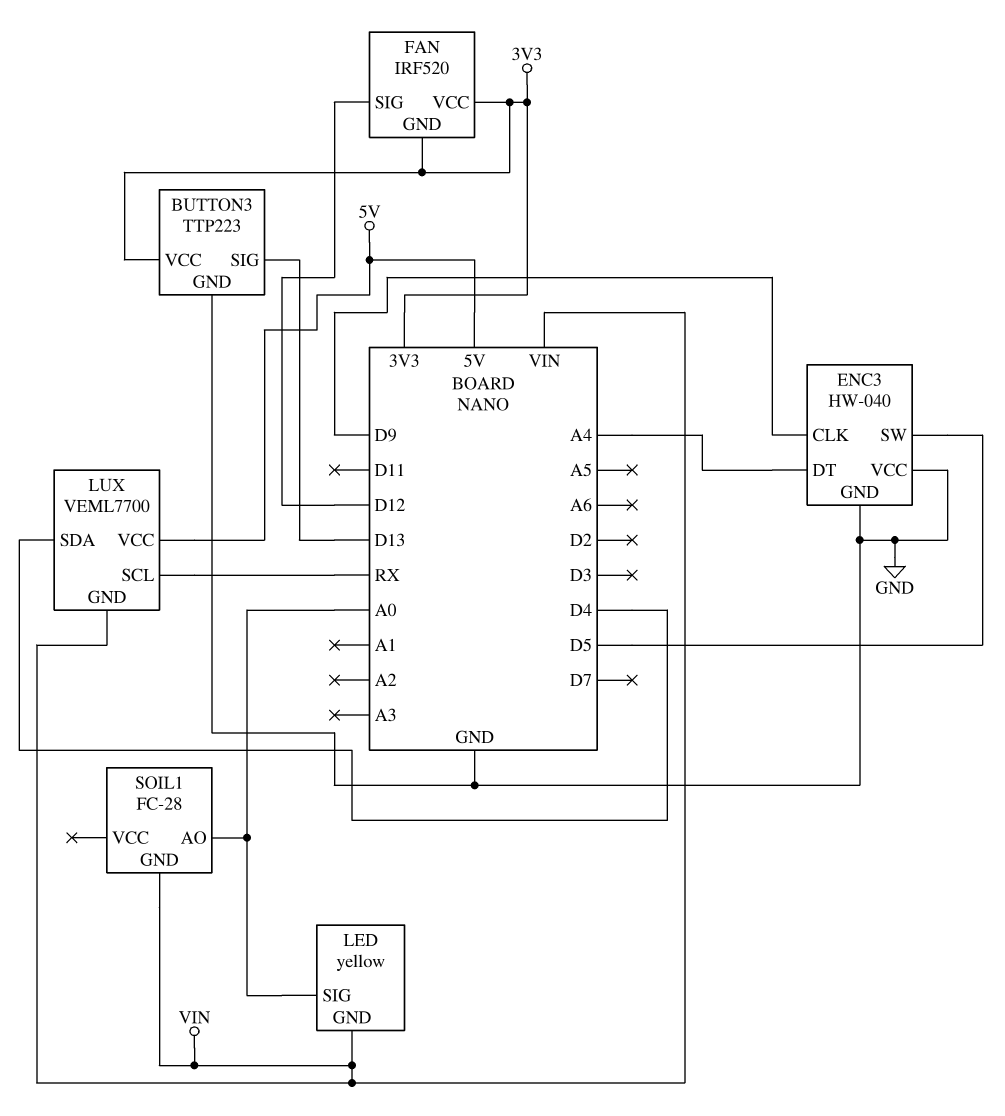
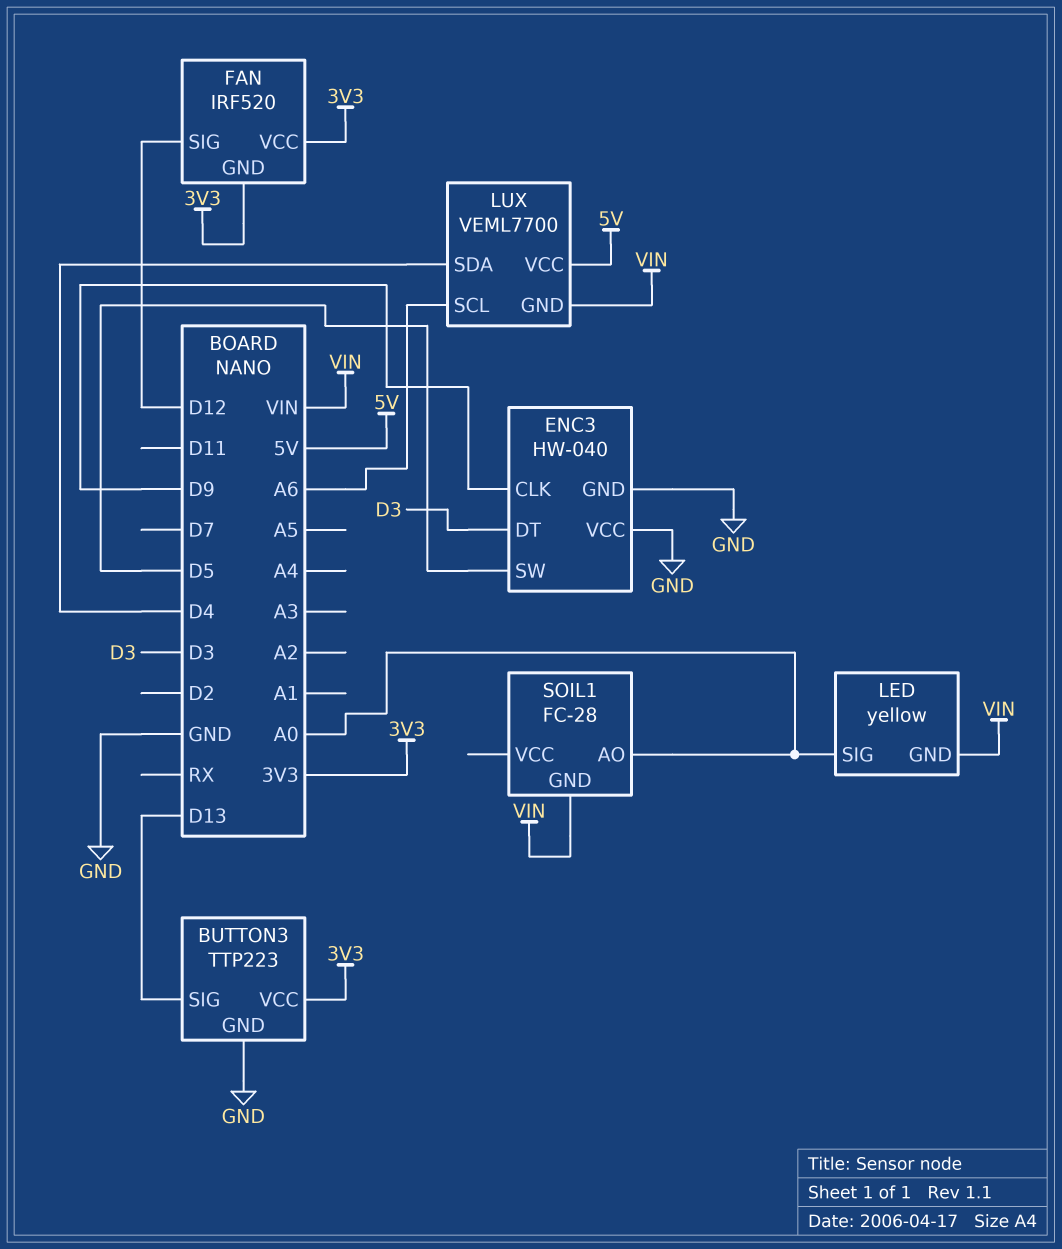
ENC3 pin DT: A4 -> D3
LUX pin SCL: RX -> A6

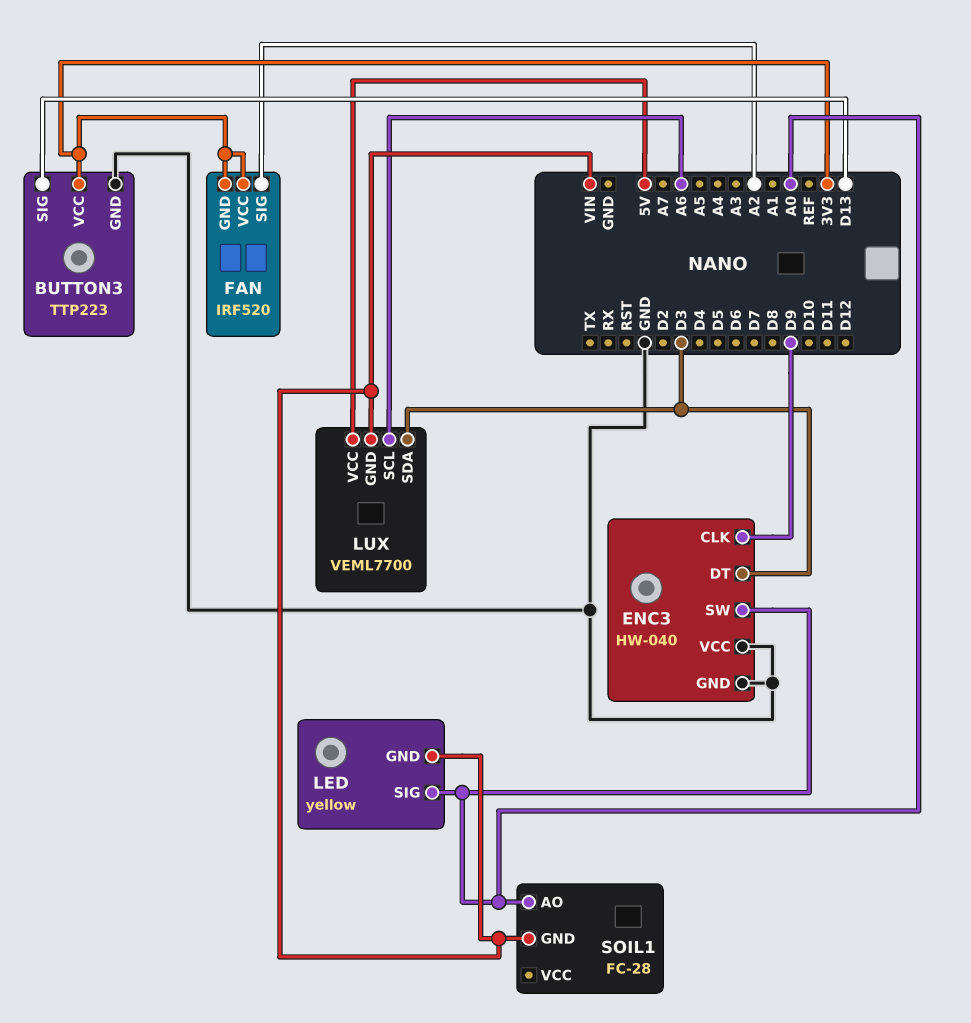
ENC3 pin SW: D5 -> A0
FAN pin SIG: D12 -> A2
LUX pin SDA: D4 -> D3

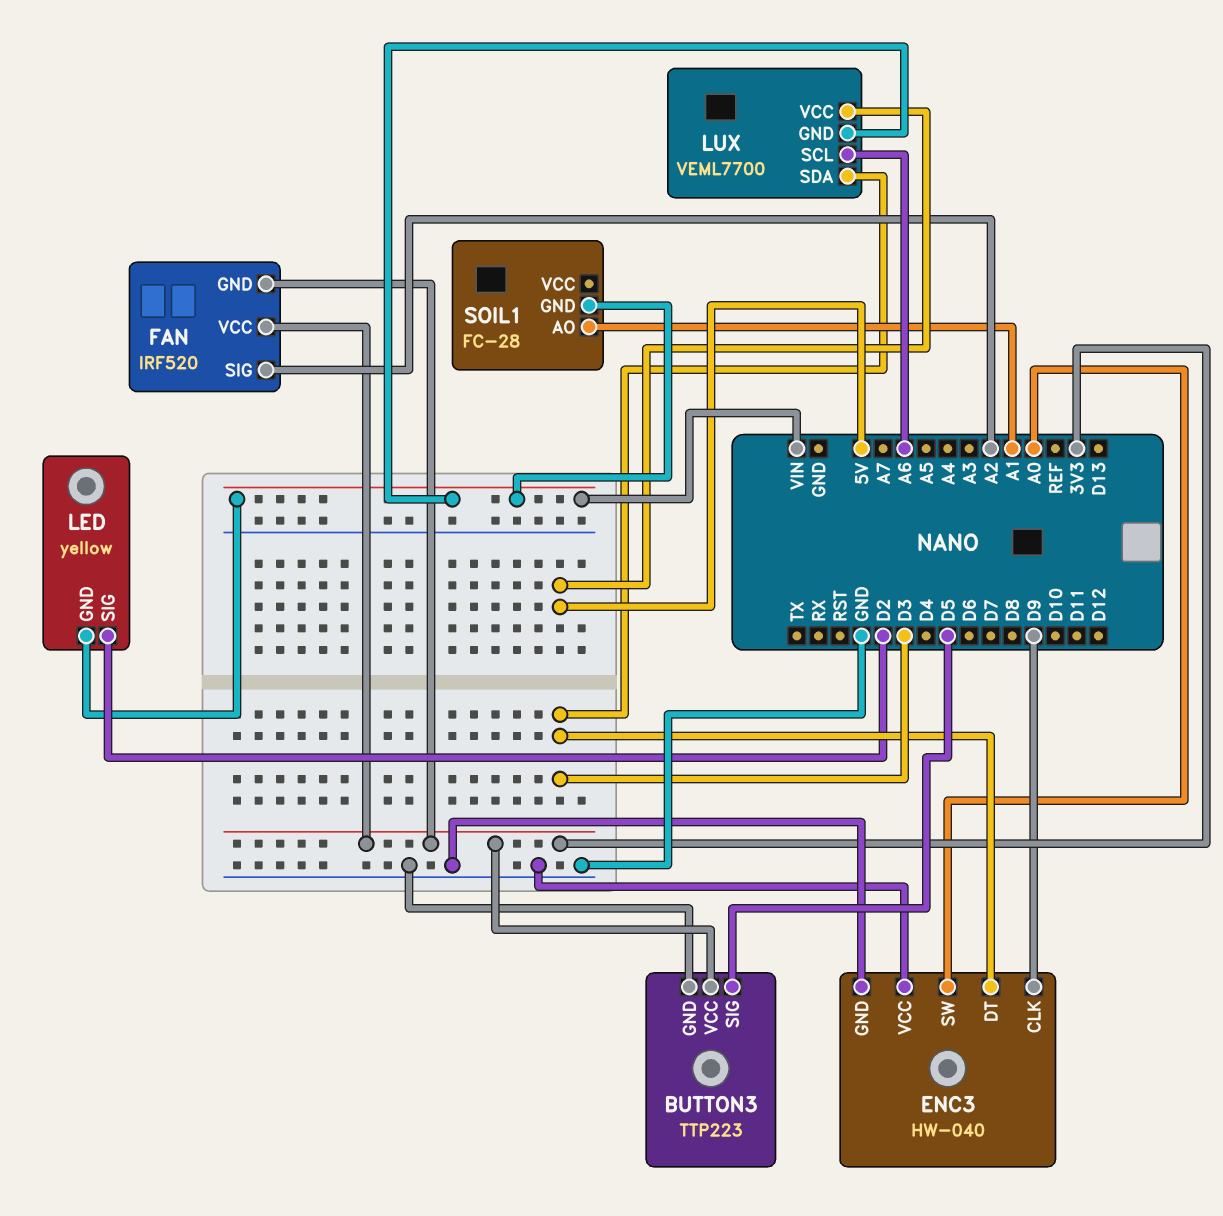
BUTTON3 pin SIG: D13 -> D5
LED pin SIG: A0 -> D2
SOIL1 pin AO: A0 -> A1

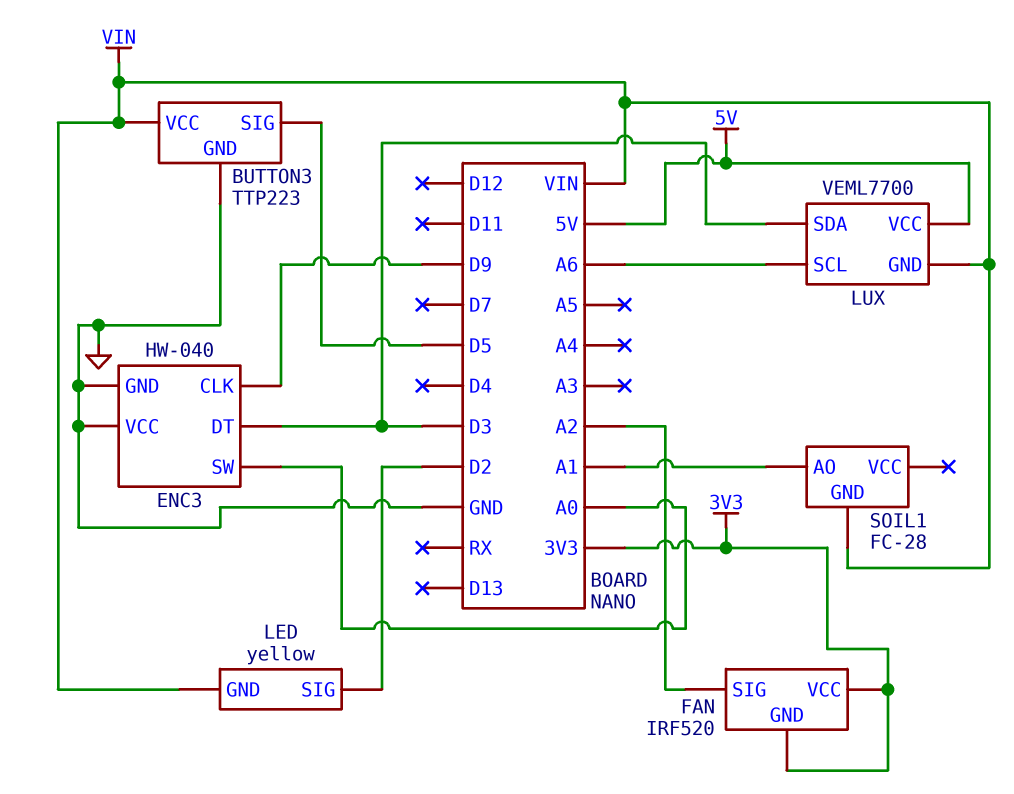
BUTTON3 pin VCC: 3V3 -> VIN

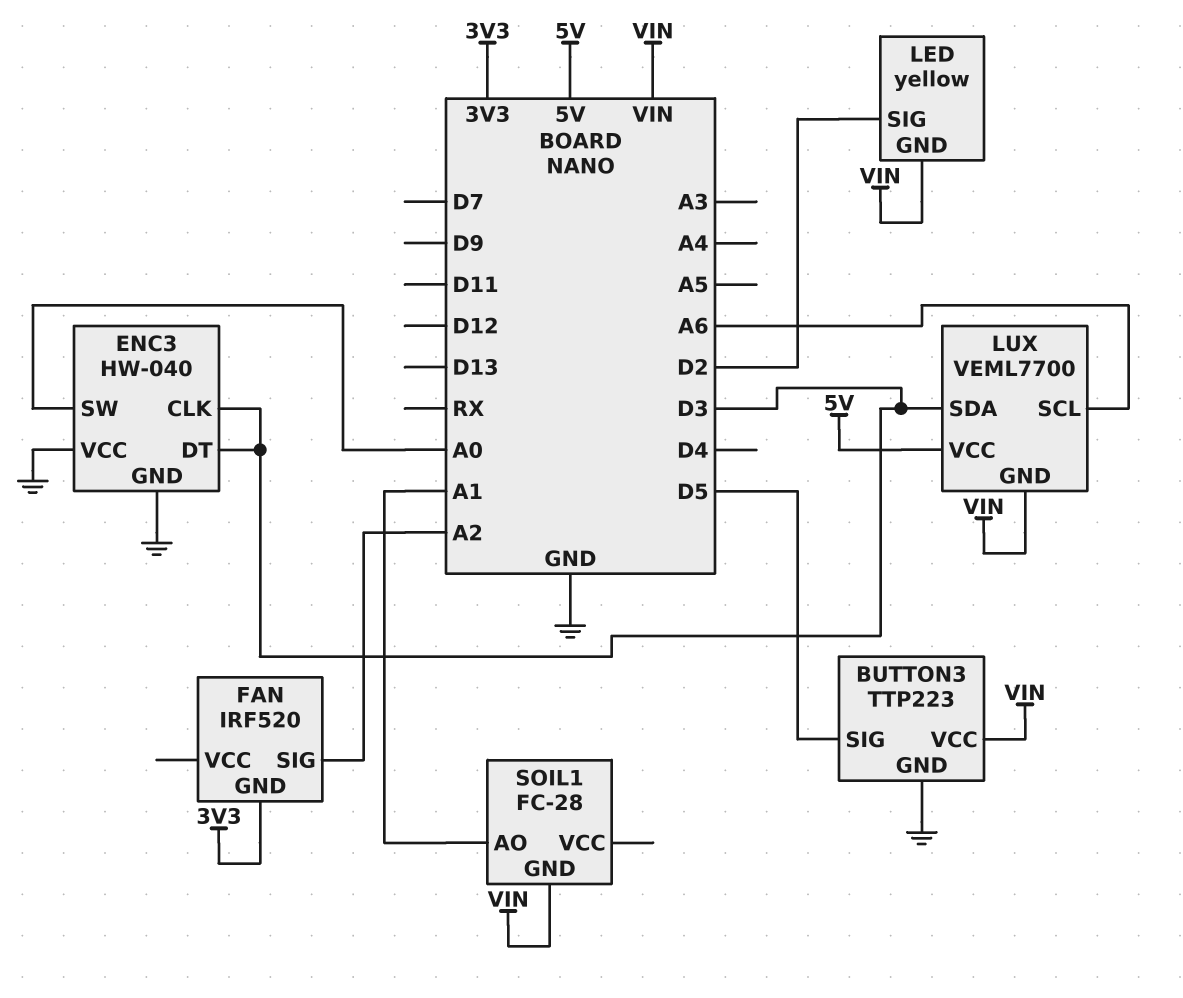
ENC3 pin CLK: D9 -> D3
FAN pin VCC: 3V3 -> none

